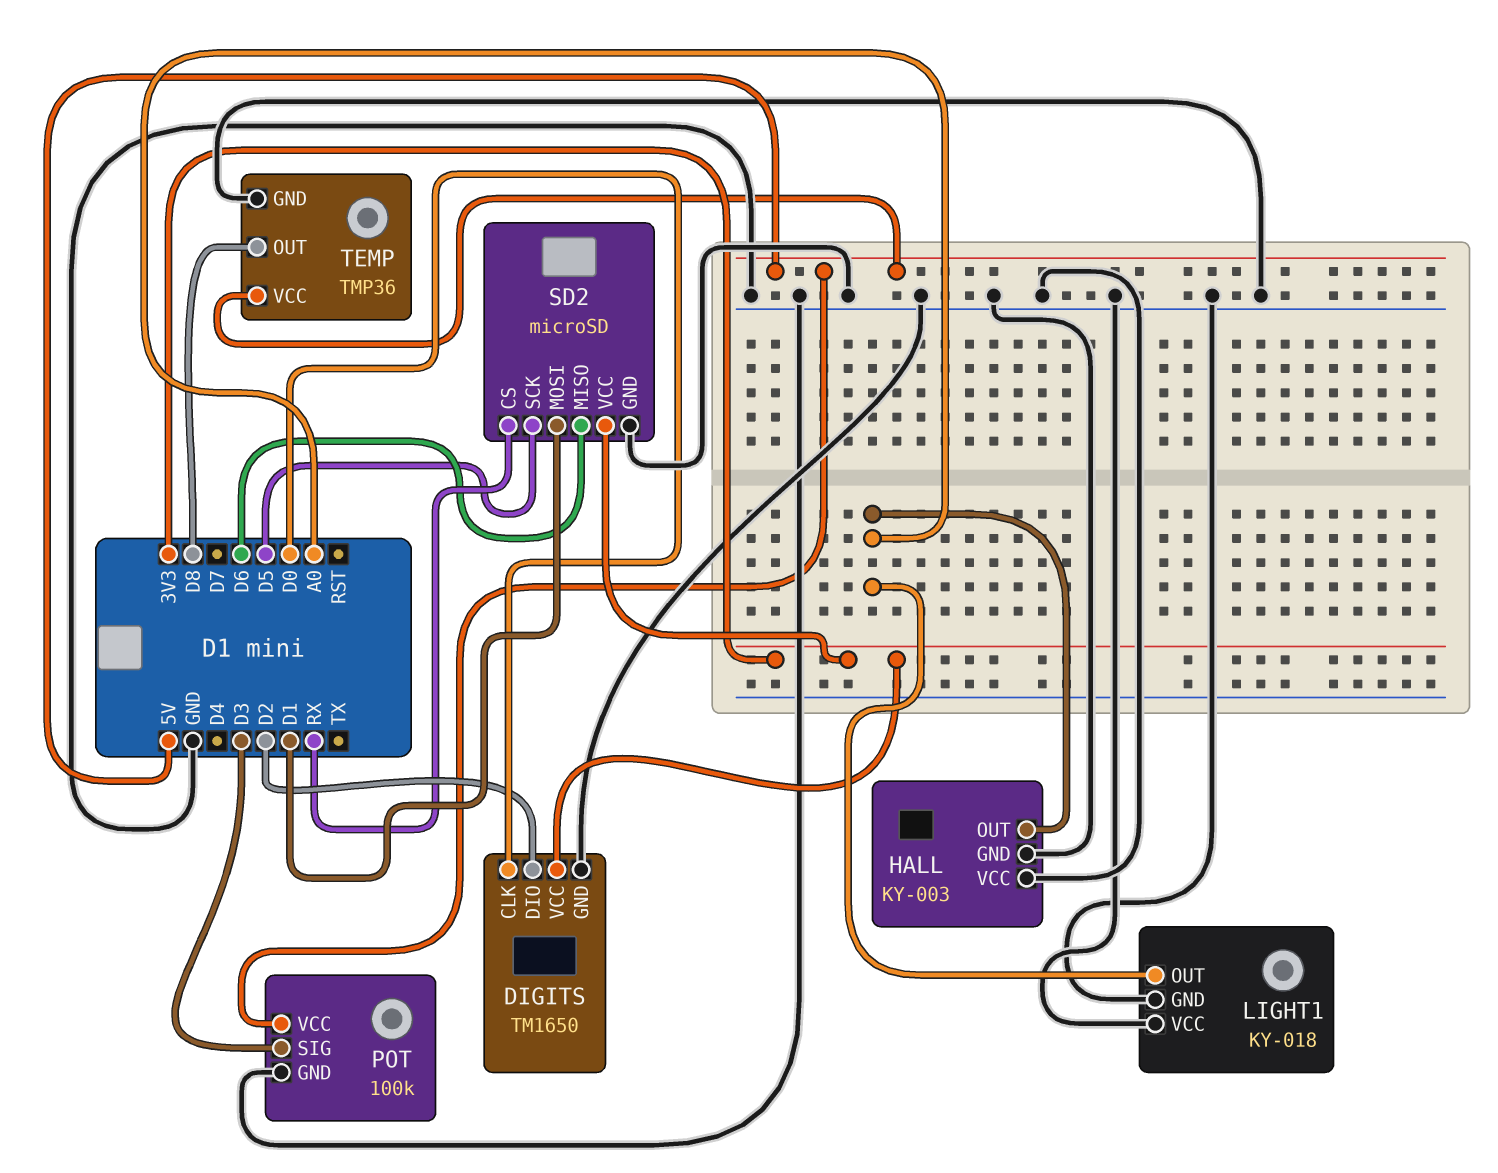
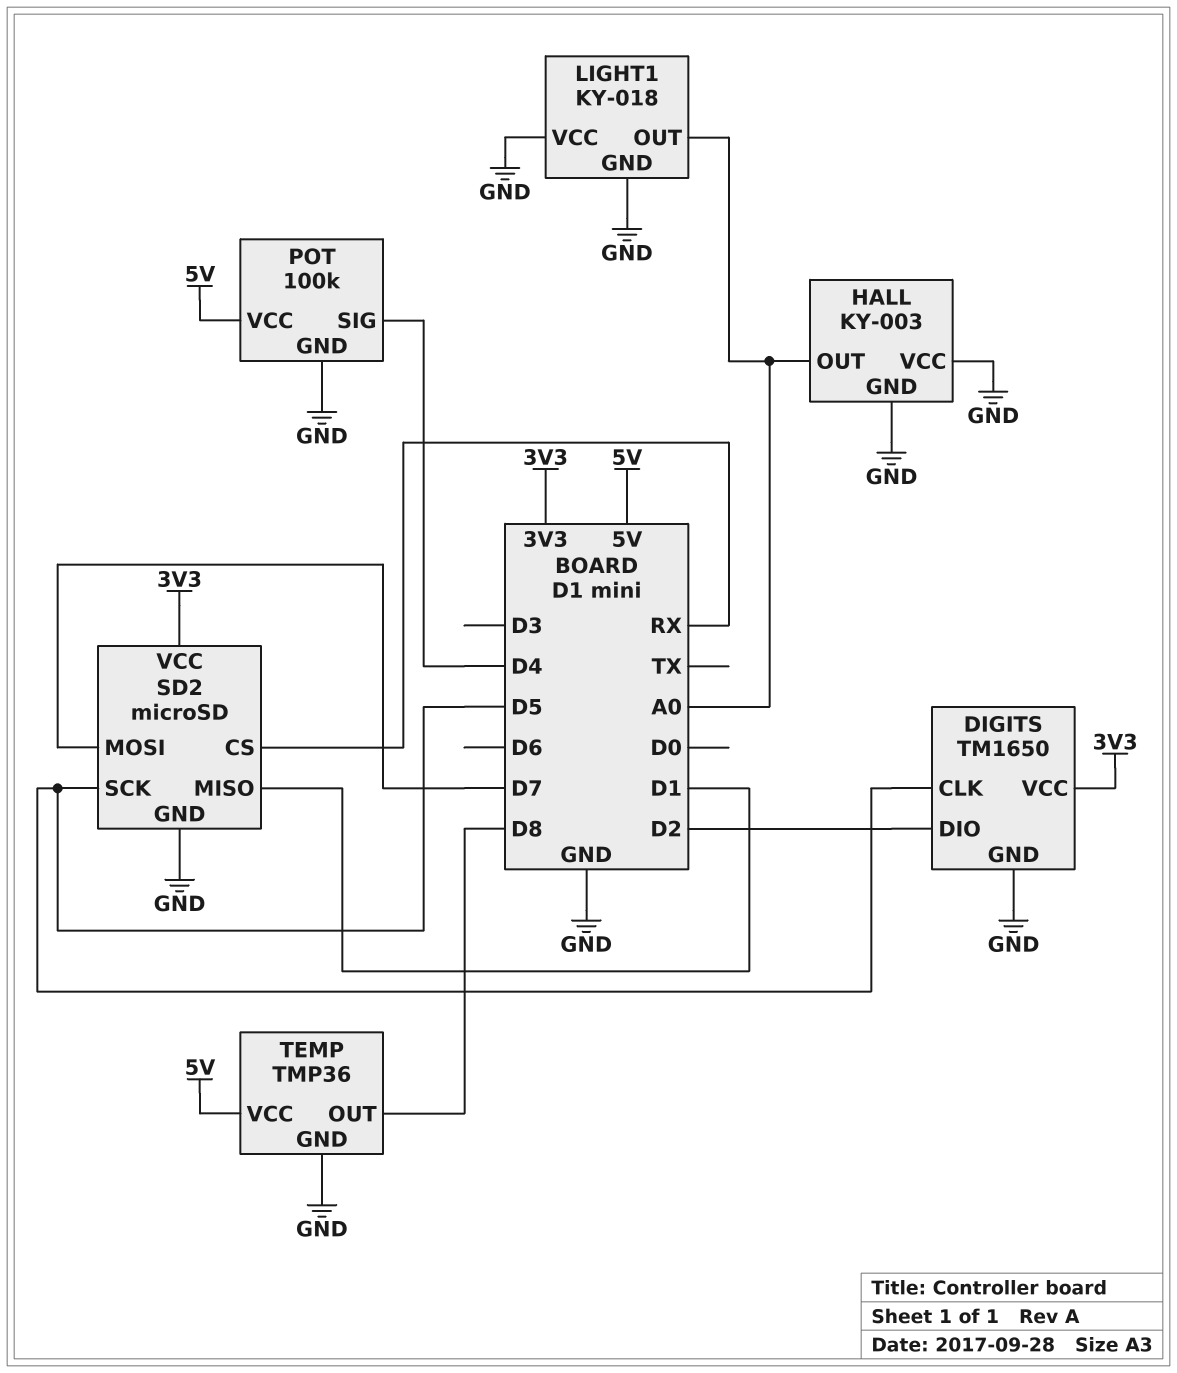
DIGITS pin CLK: D0 -> D5
POT pin SIG: D3 -> D4
SD2 pin MISO: D6 -> D1
SD2 pin MOSI: D1 -> D7

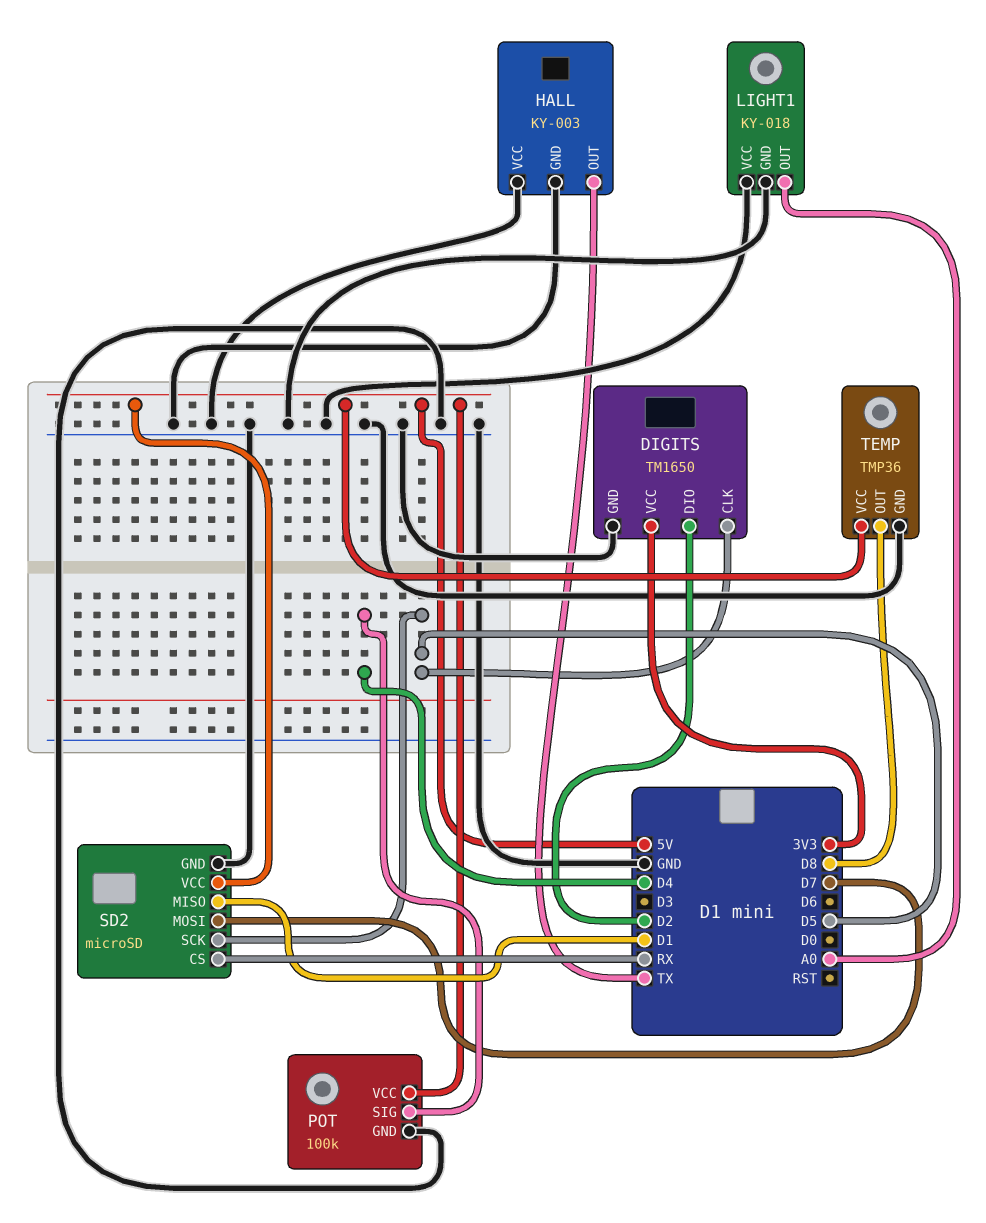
HALL pin OUT: A0 -> TX
SD2 pin VCC: 3V3 -> 5V

